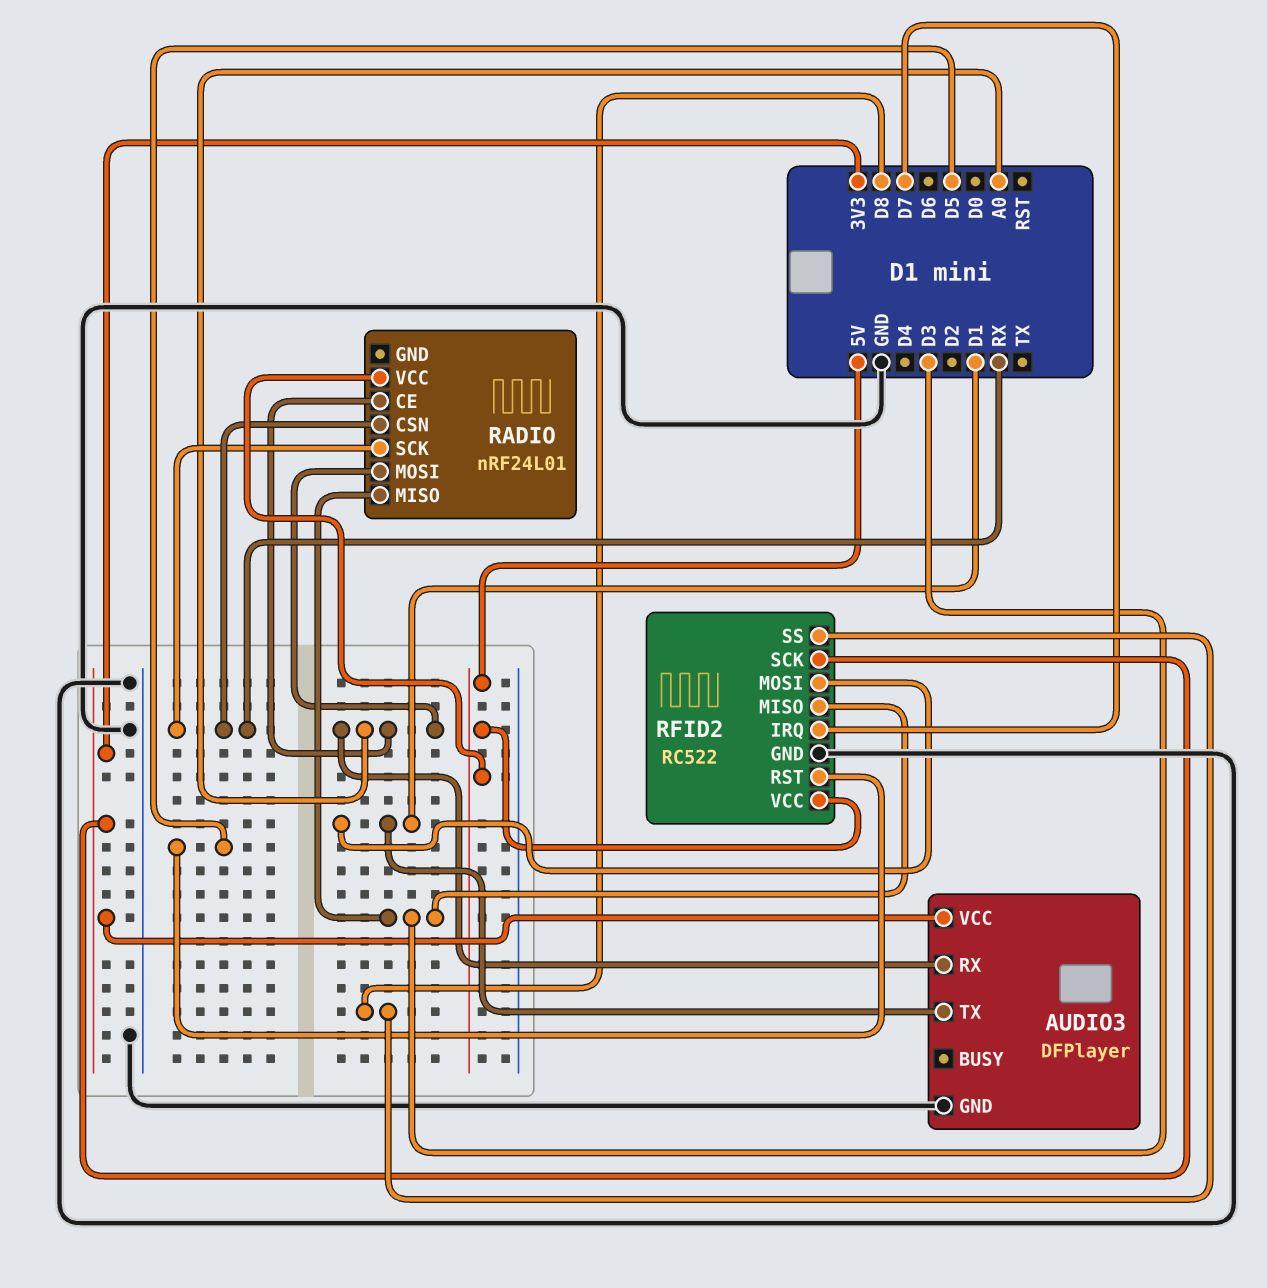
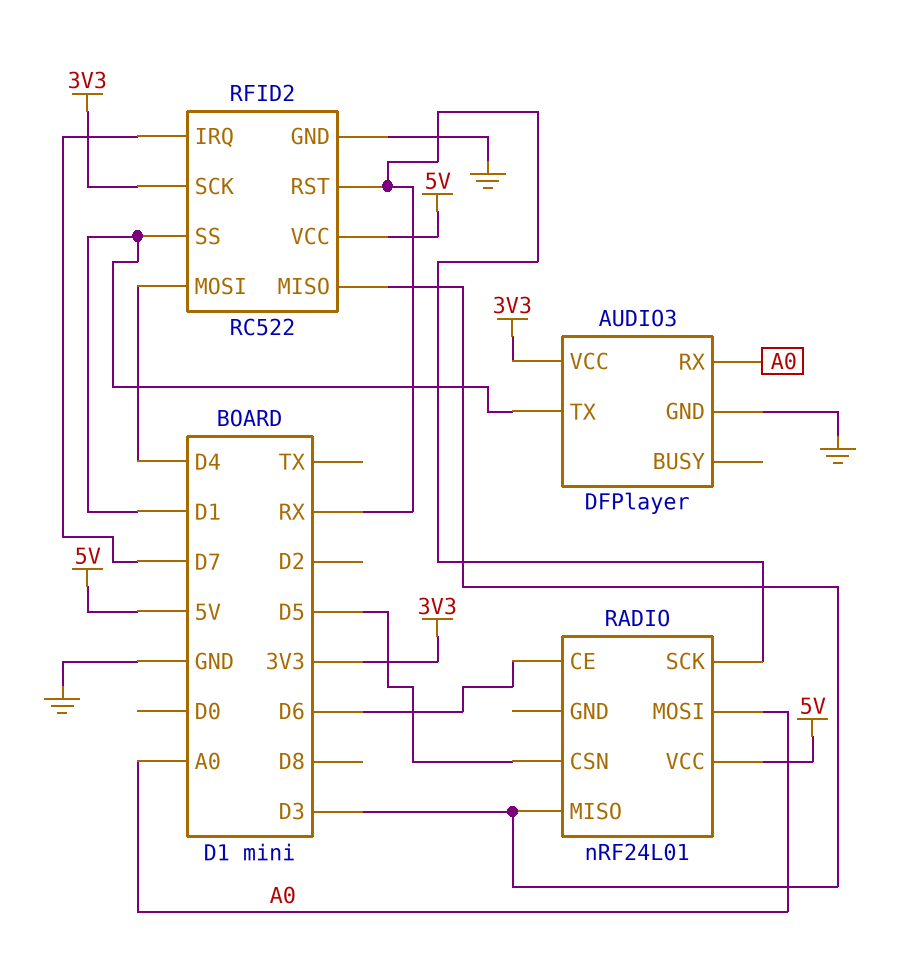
RADIO pin CE: A0 -> D6
RADIO pin CSN: RX -> D5
RFID2 pin MOSI: D1 -> D4
RFID2 pin RST: D5 -> RX
RFID2 pin SS: D8 -> D1

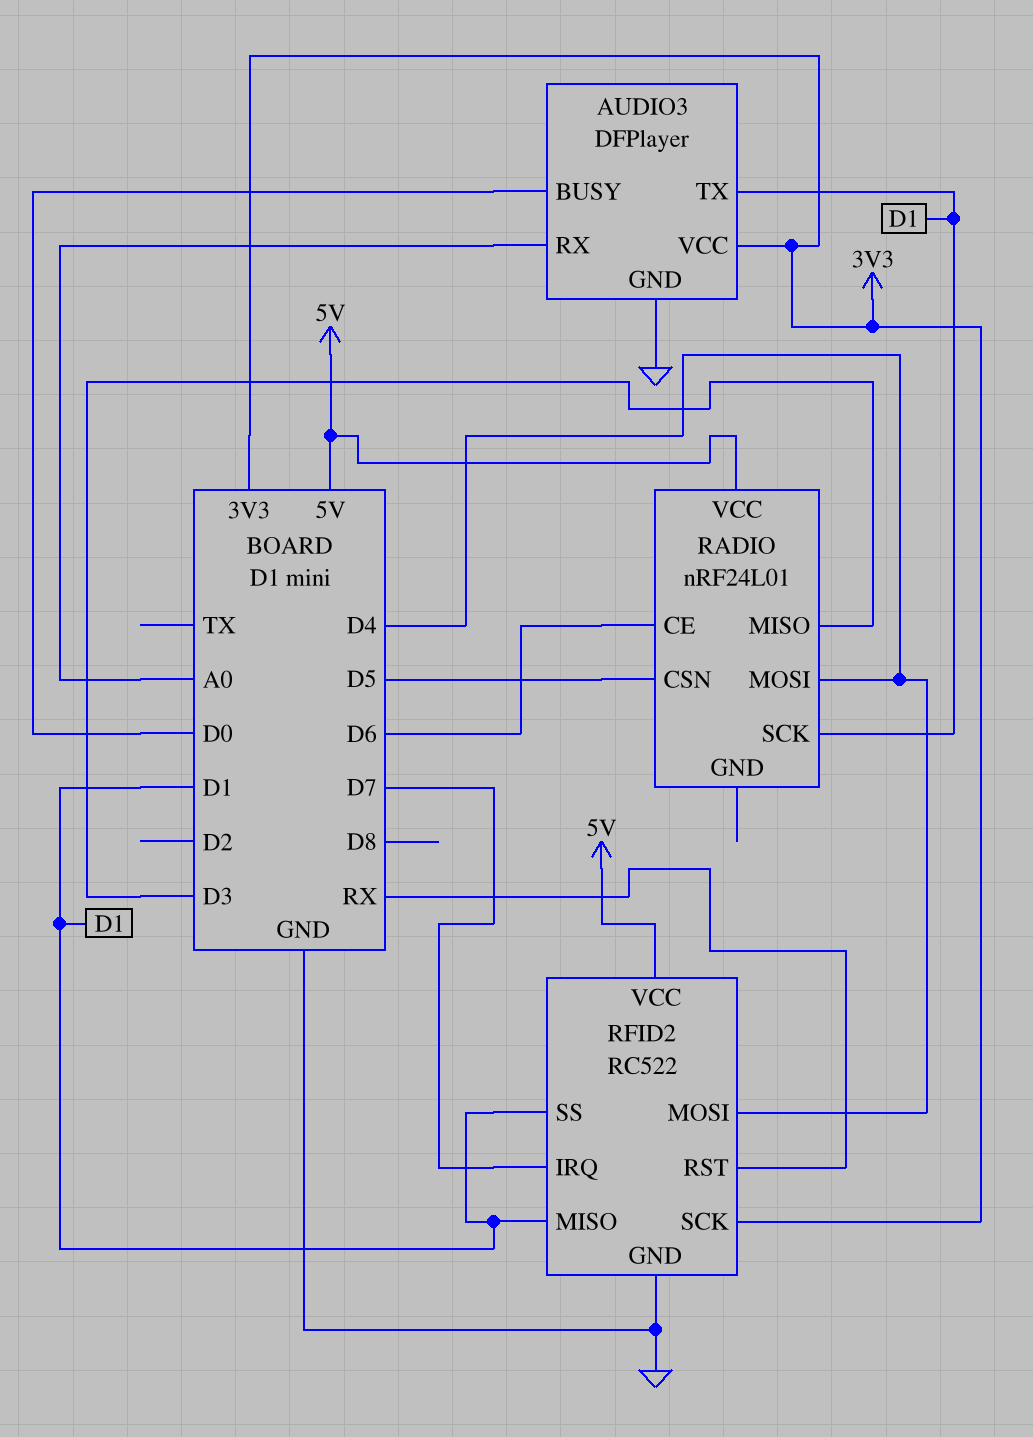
AUDIO3 pin BUSY: none -> D0
RADIO pin MOSI: A0 -> D4
RADIO pin SCK: RX -> D1
RFID2 pin MISO: D3 -> D1

